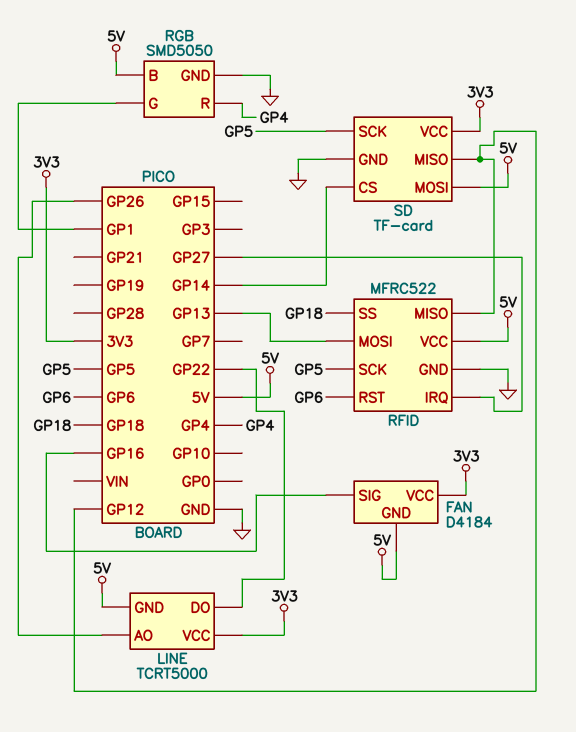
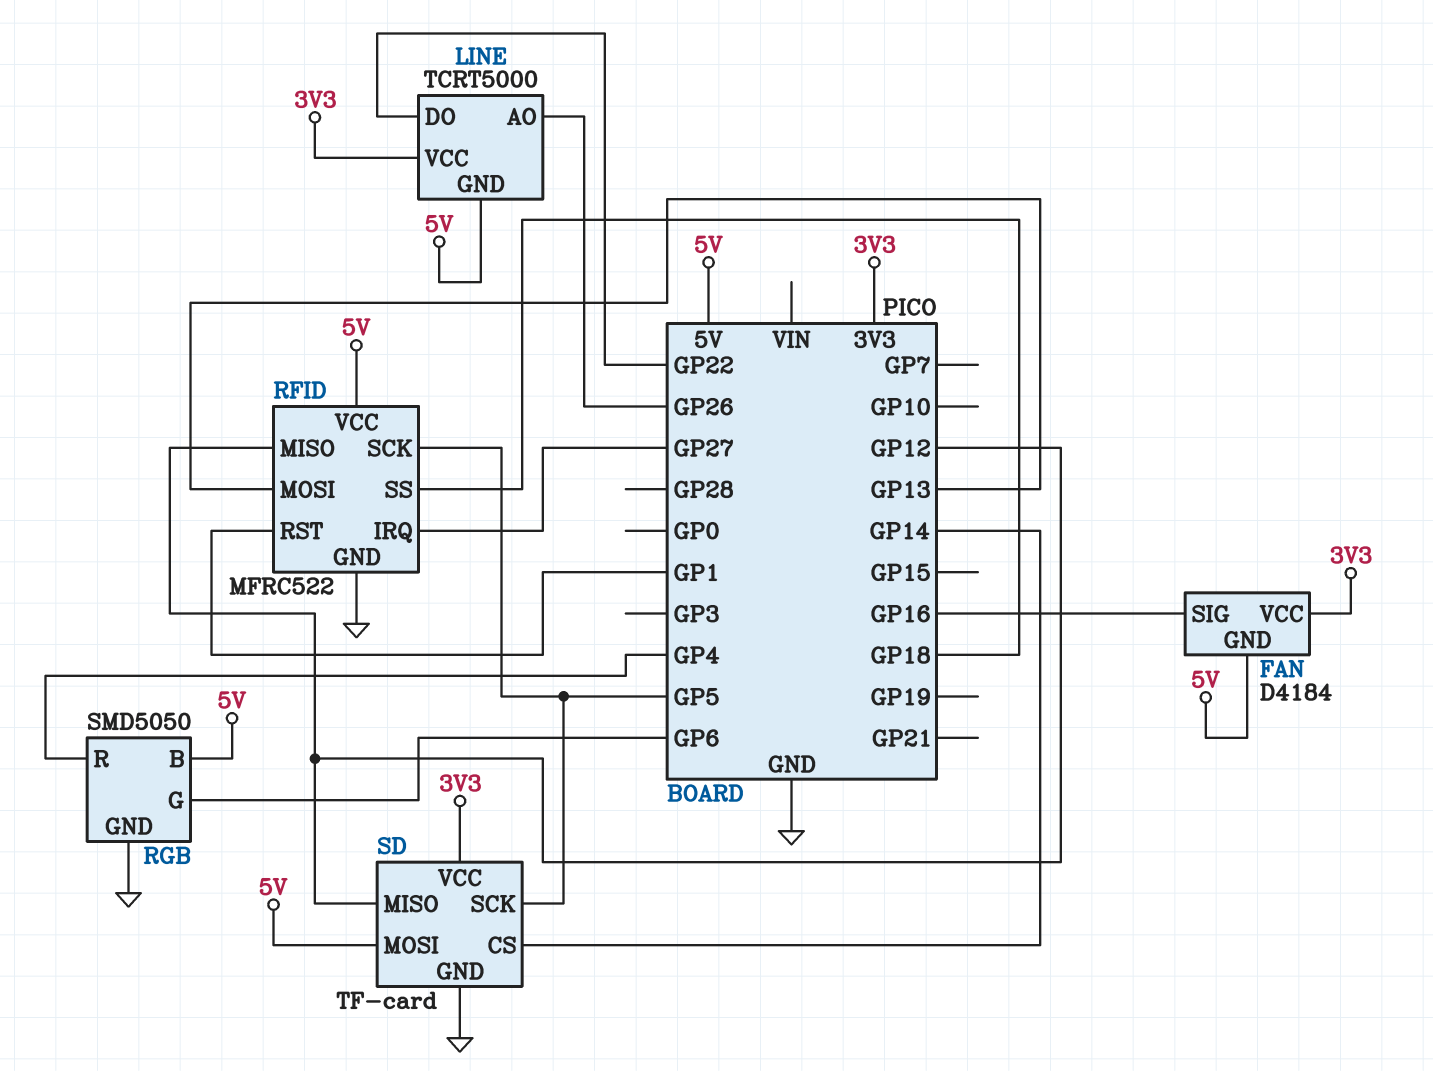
RFID pin RST: GP6 -> GP1
RGB pin G: GP1 -> GP6

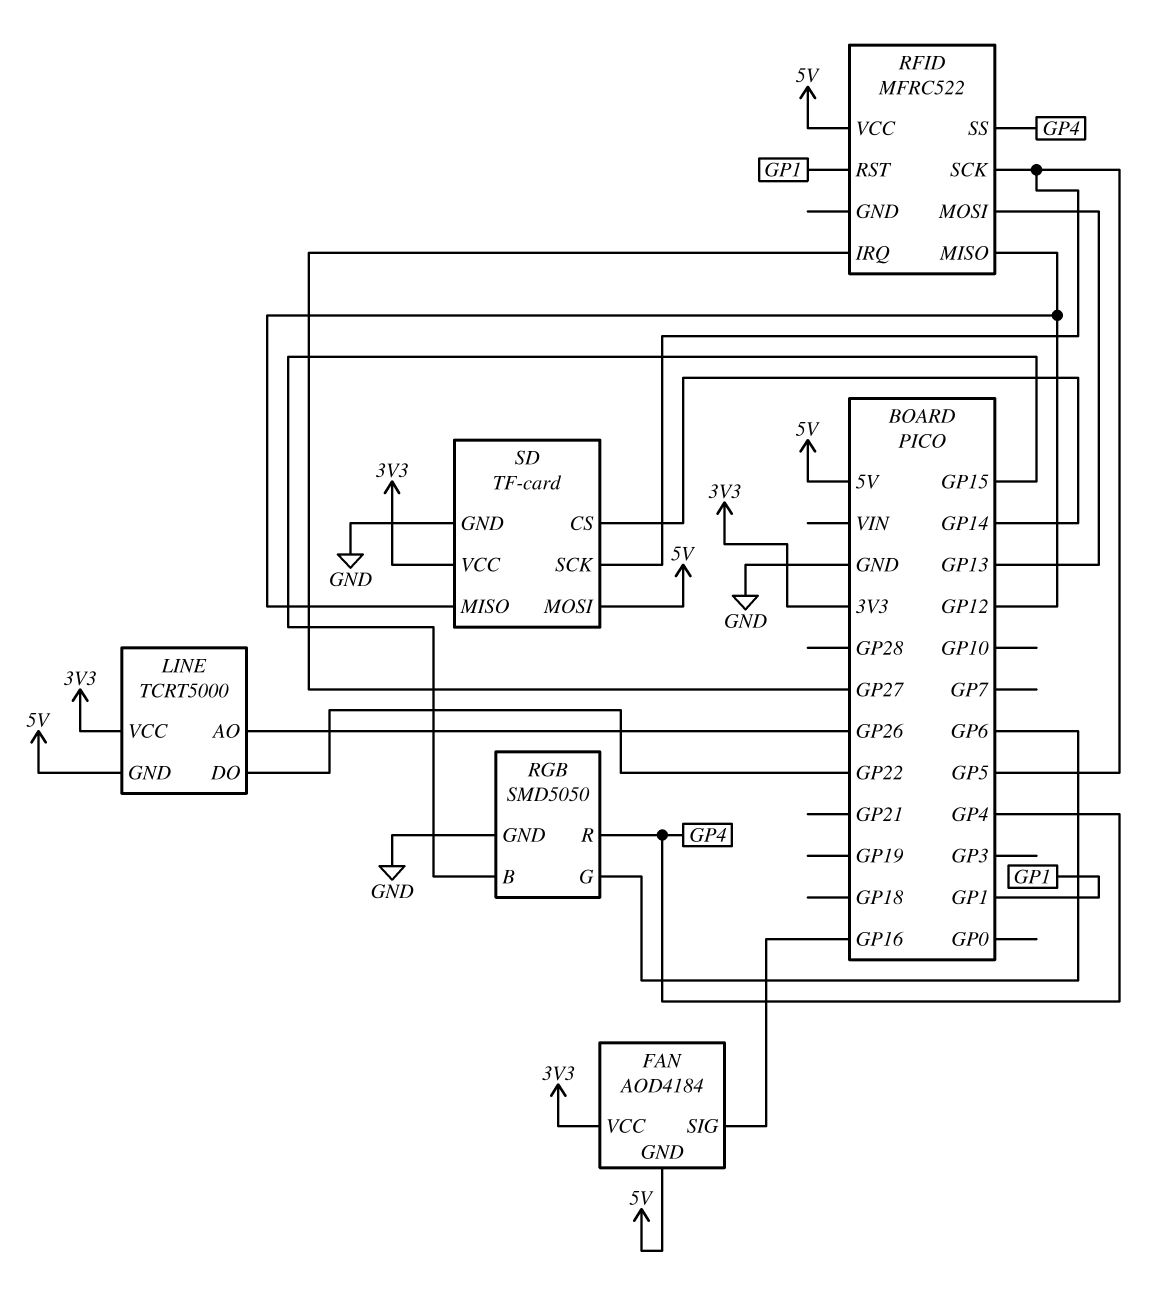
FAN: D4184 -> AOD4184
RFID pin GND: GND -> none
RFID pin SS: GP18 -> GP4
RGB pin B: 5V -> GP15

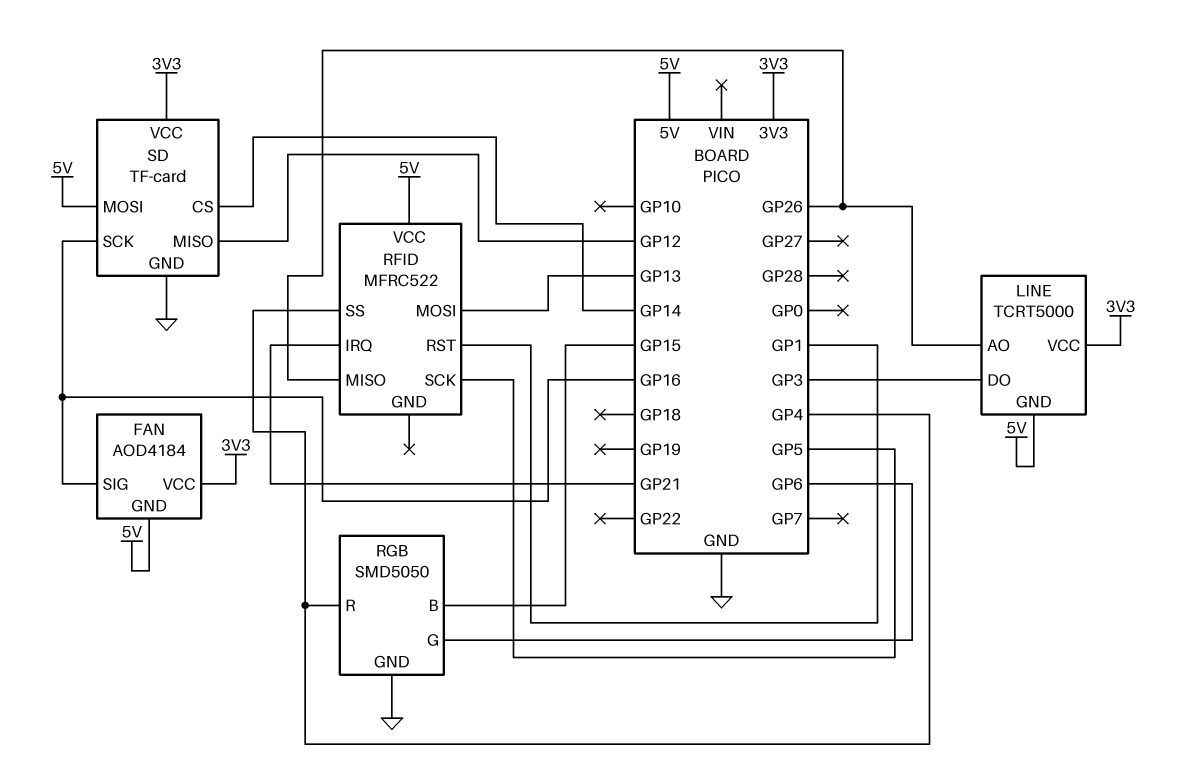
LINE pin DO: GP22 -> GP3
RFID pin IRQ: GP27 -> GP21
RFID pin MISO: GP12 -> GP26
SD pin SCK: GP5 -> GP16

